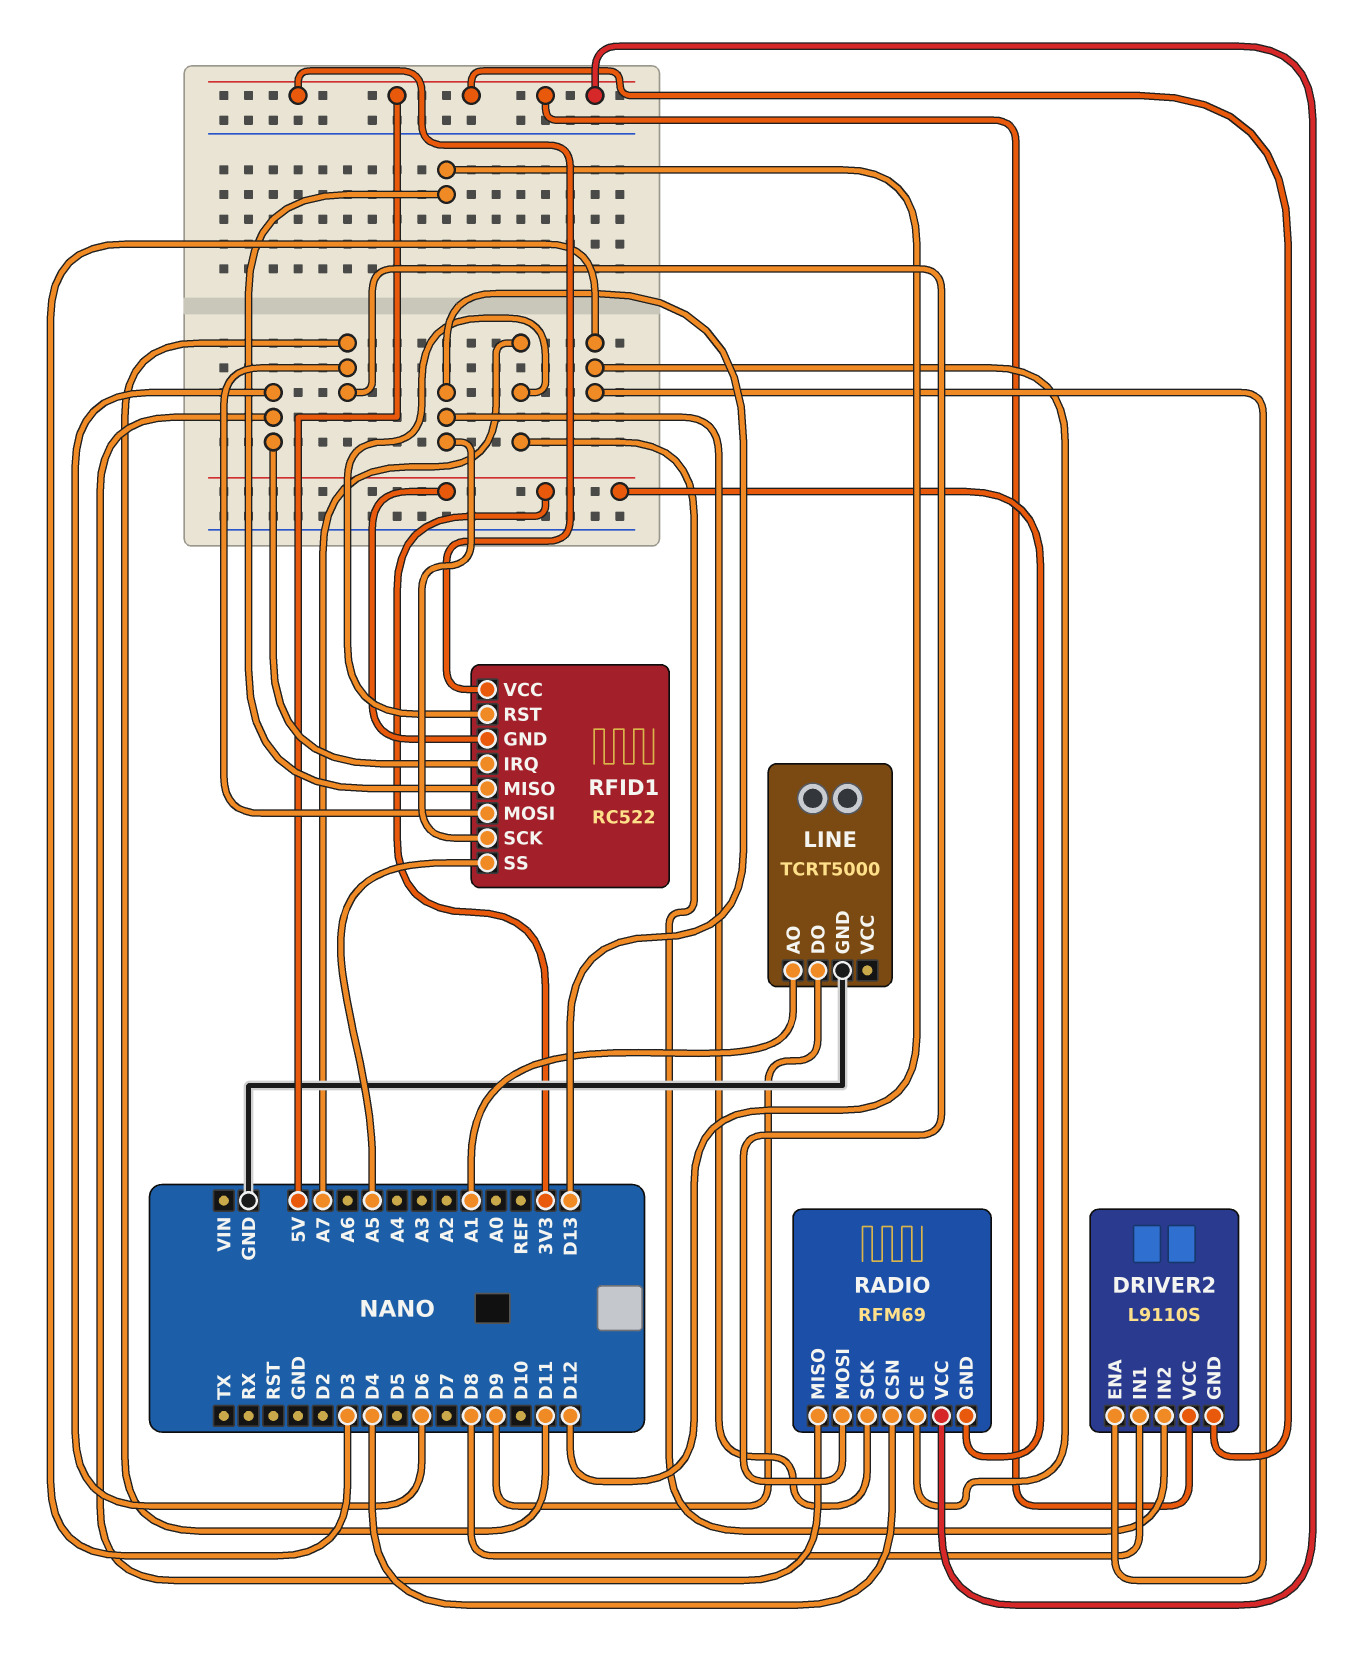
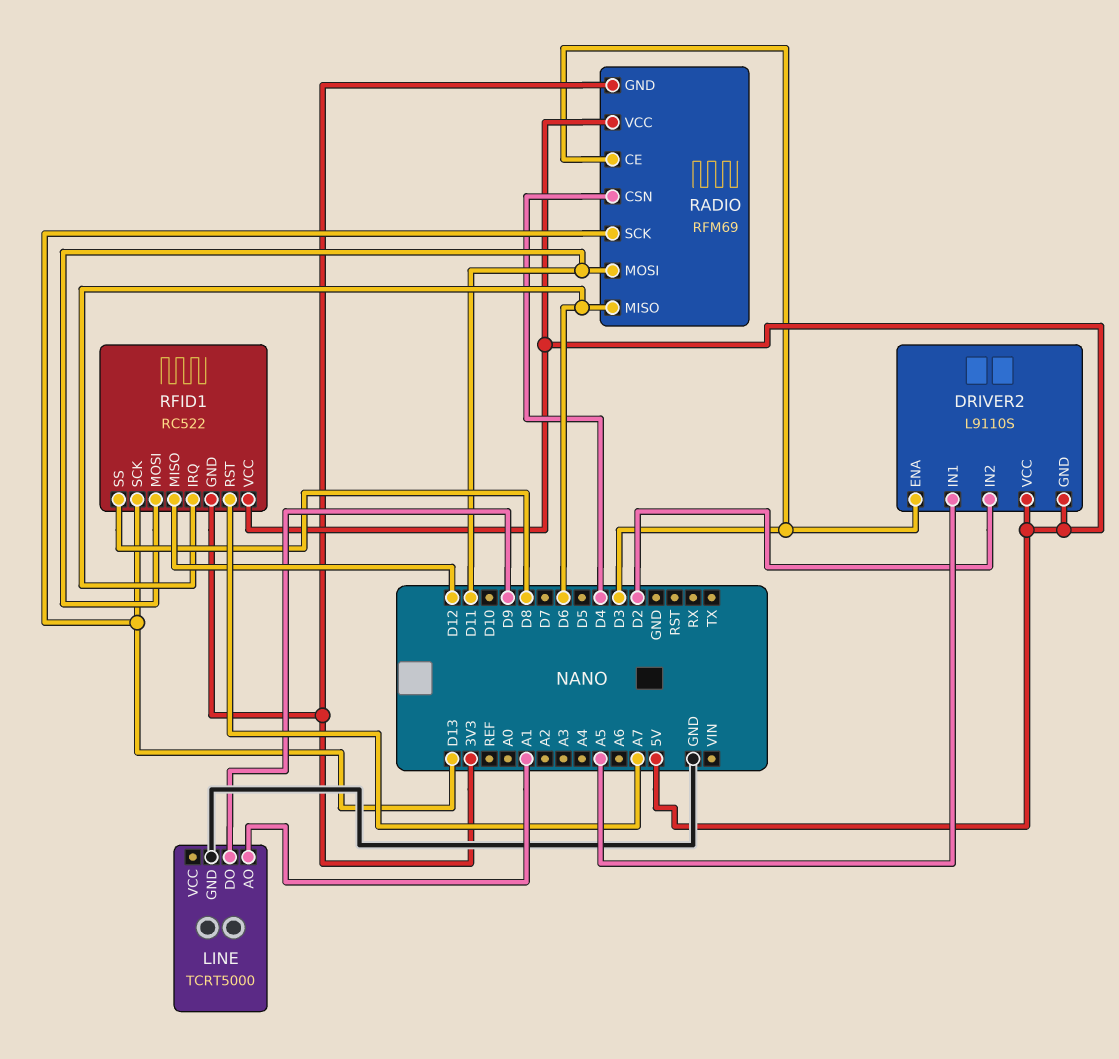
DRIVER2 pin IN1: D8 -> A5
DRIVER2 pin IN2: A7 -> D2
RFID1 pin SS: A5 -> D8

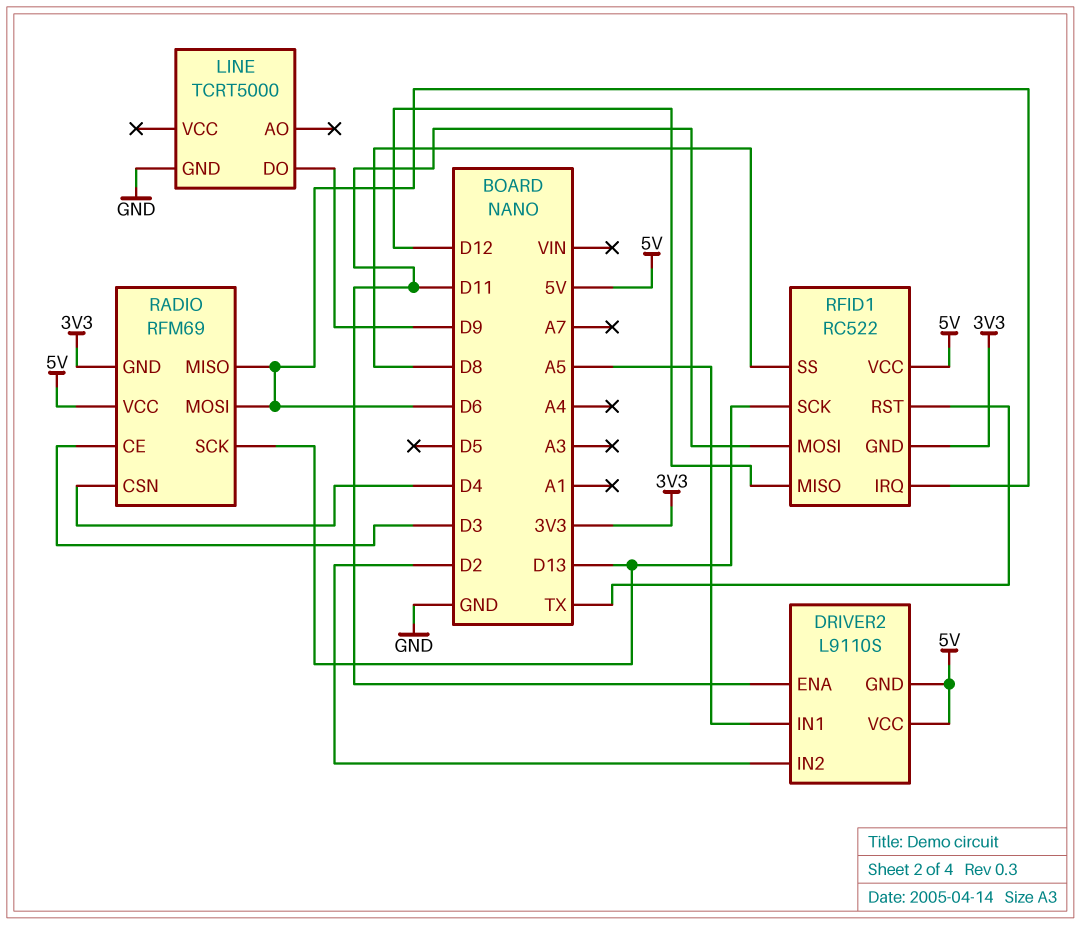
DRIVER2 pin ENA: D3 -> D11
LINE pin AO: A1 -> none
RADIO pin MOSI: D11 -> D6
RFID1 pin RST: A7 -> TX

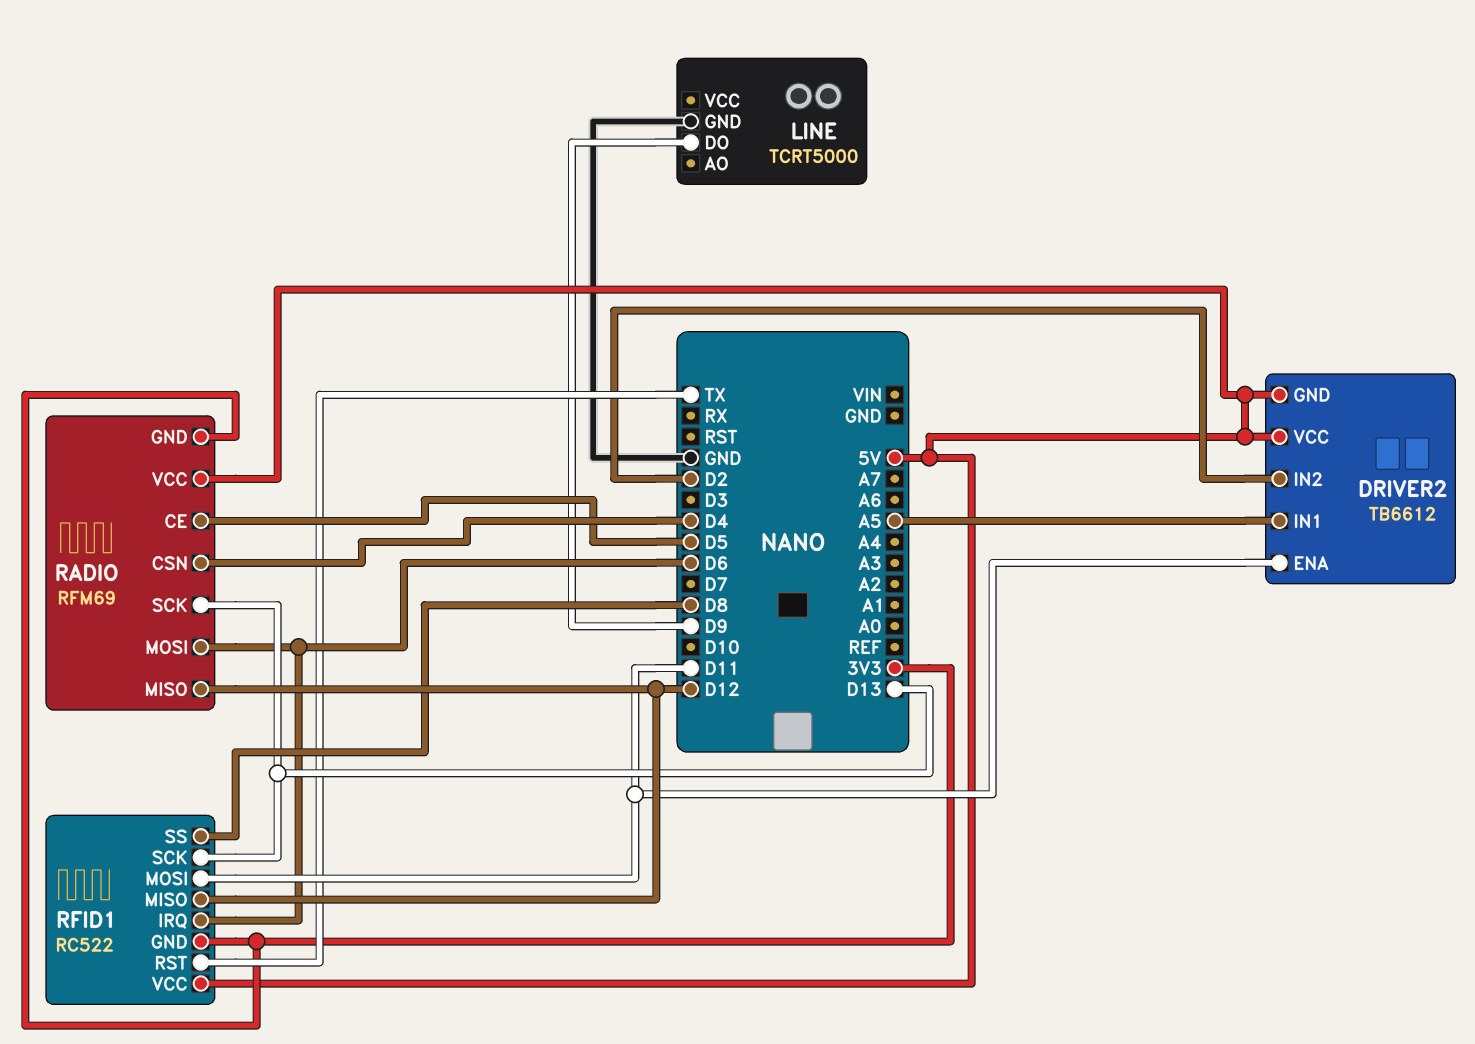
DRIVER2: L9110S -> TB6612
RADIO pin CE: D3 -> D5
RADIO pin MISO: D6 -> D12

